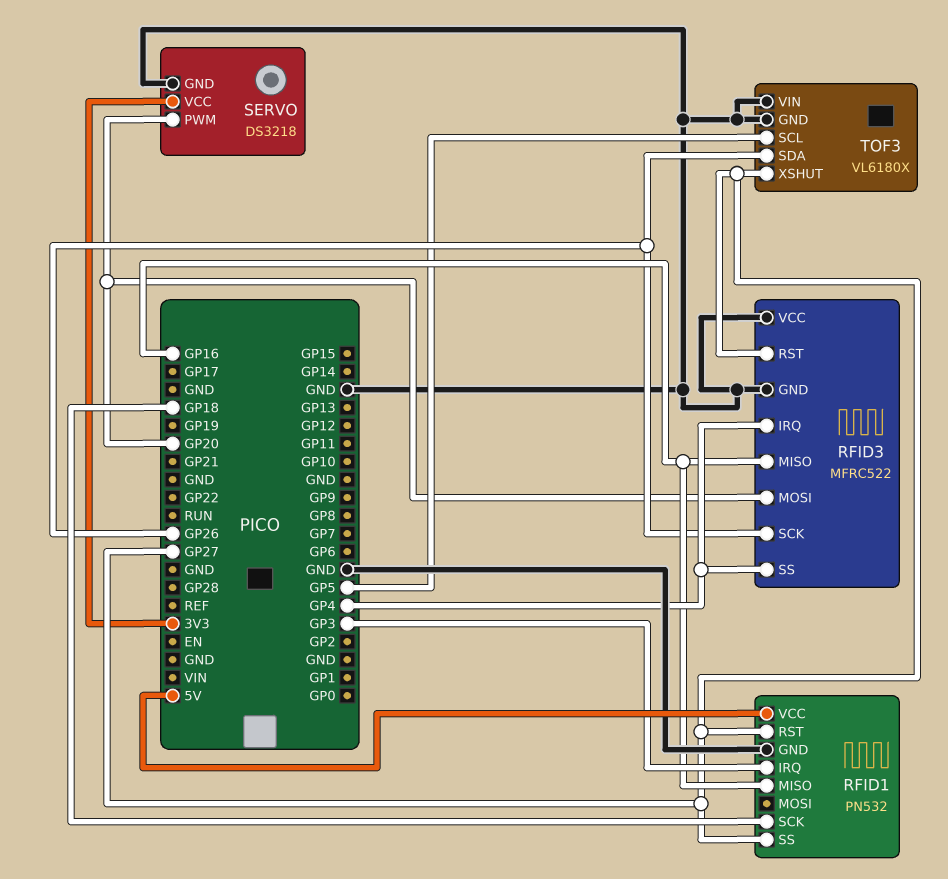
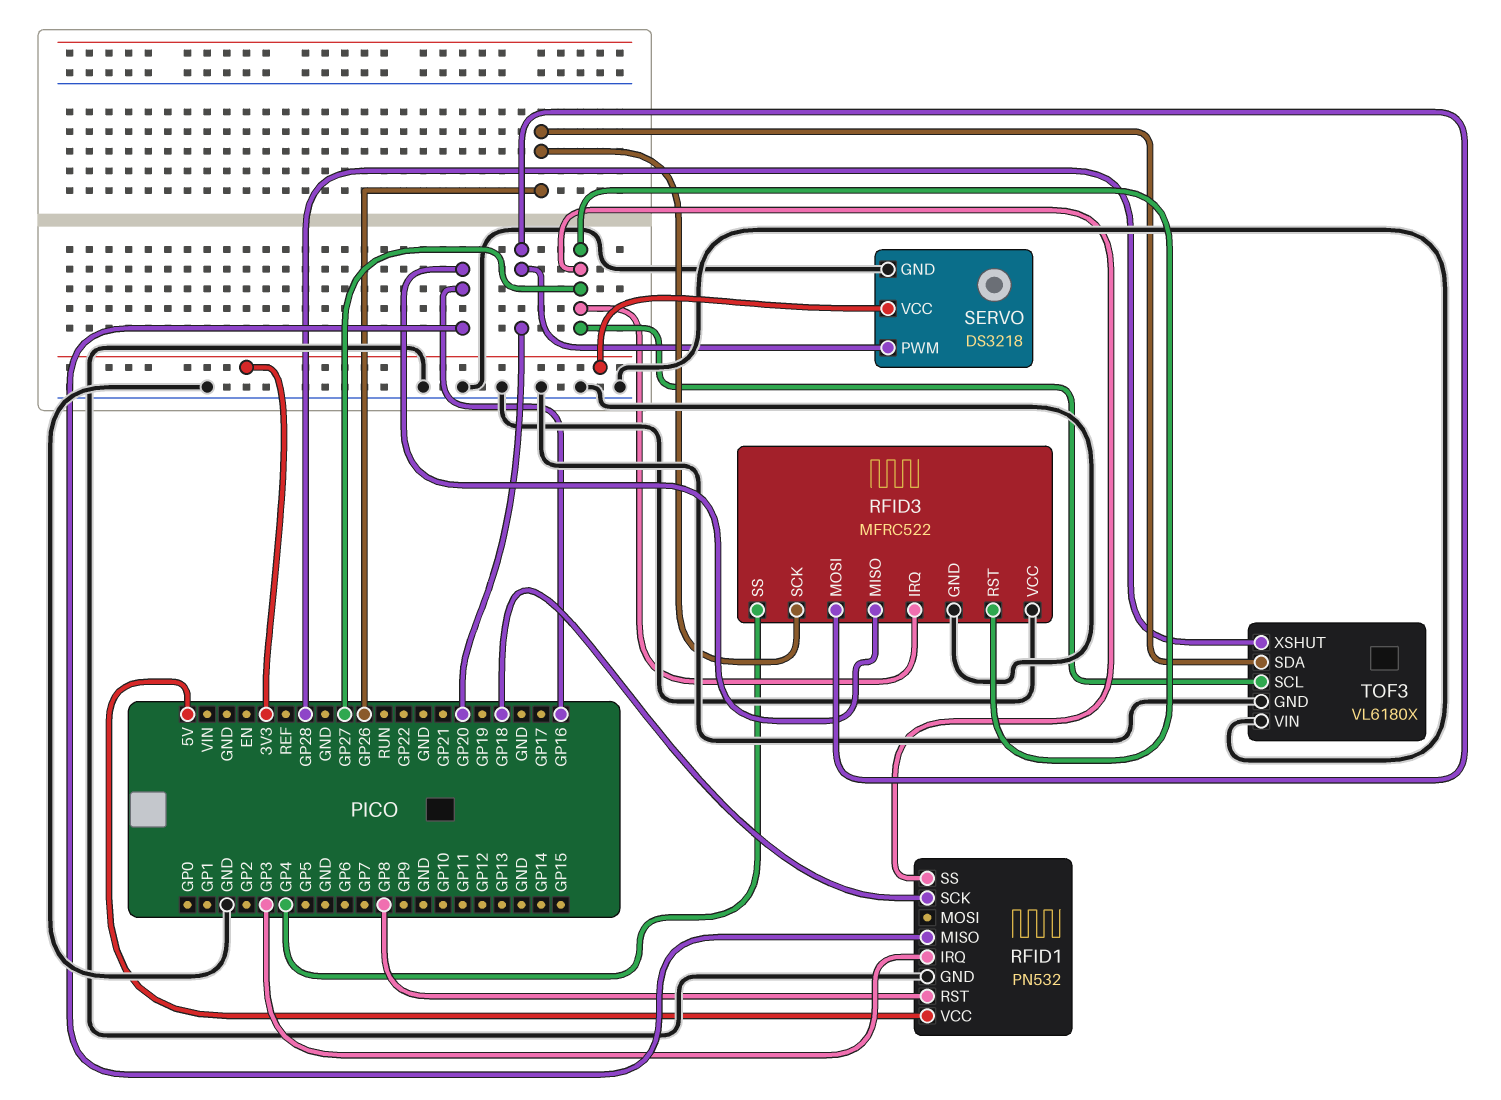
RFID1 pin RST: GP27 -> GP8
RFID3 pin IRQ: GP4 -> GP27
TOF3 pin SCL: GP5 -> GP27
TOF3 pin XSHUT: GP27 -> GP28

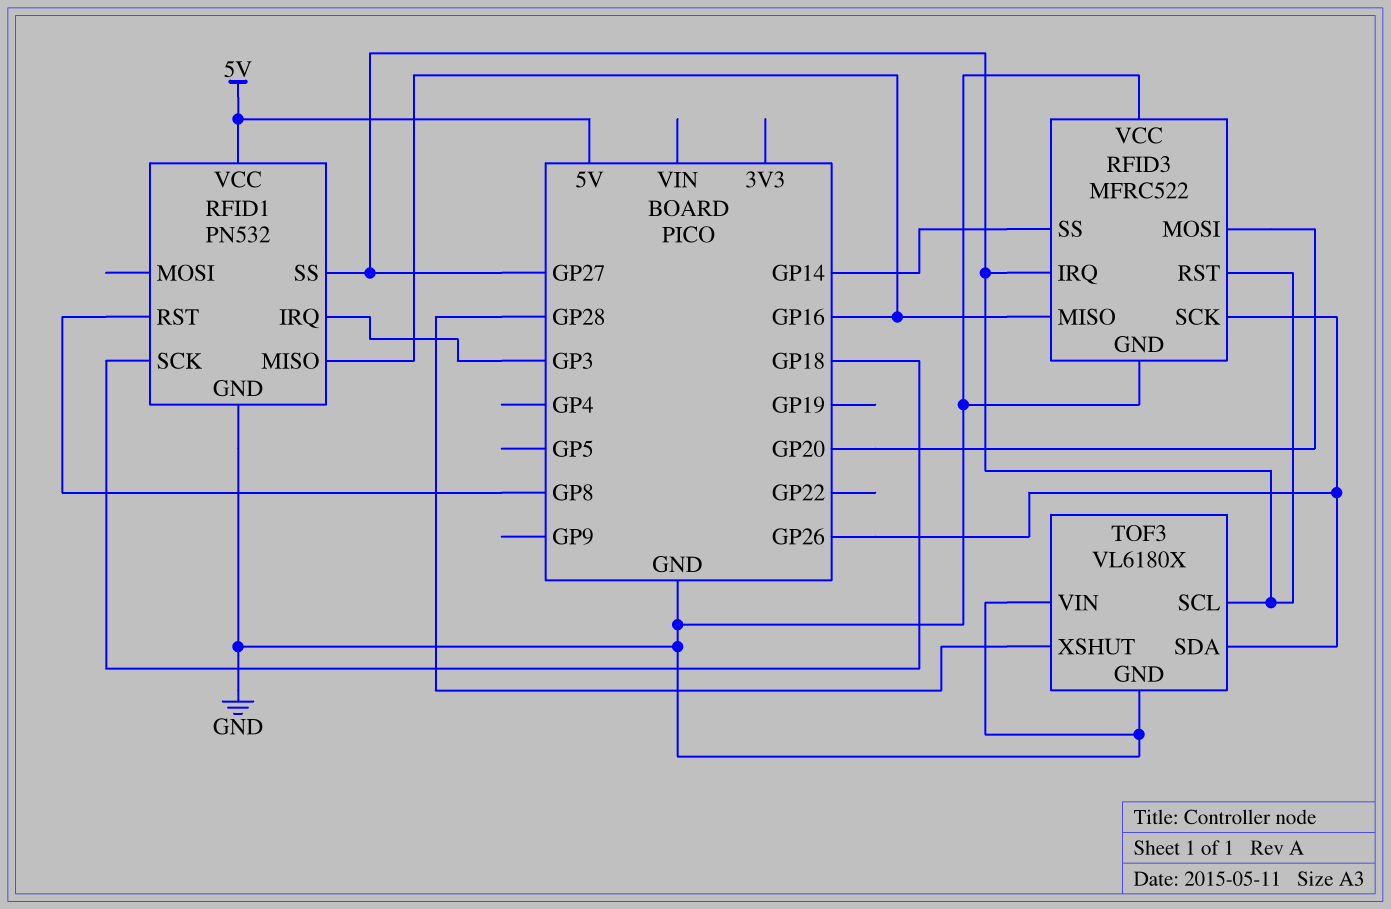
RFID3 pin SS: GP4 -> GP14
SERVO: DS3218 -> none
SERVO pin GND: GND -> none
SERVO pin PWM: GP20 -> none
SERVO pin VCC: 3V3 -> none

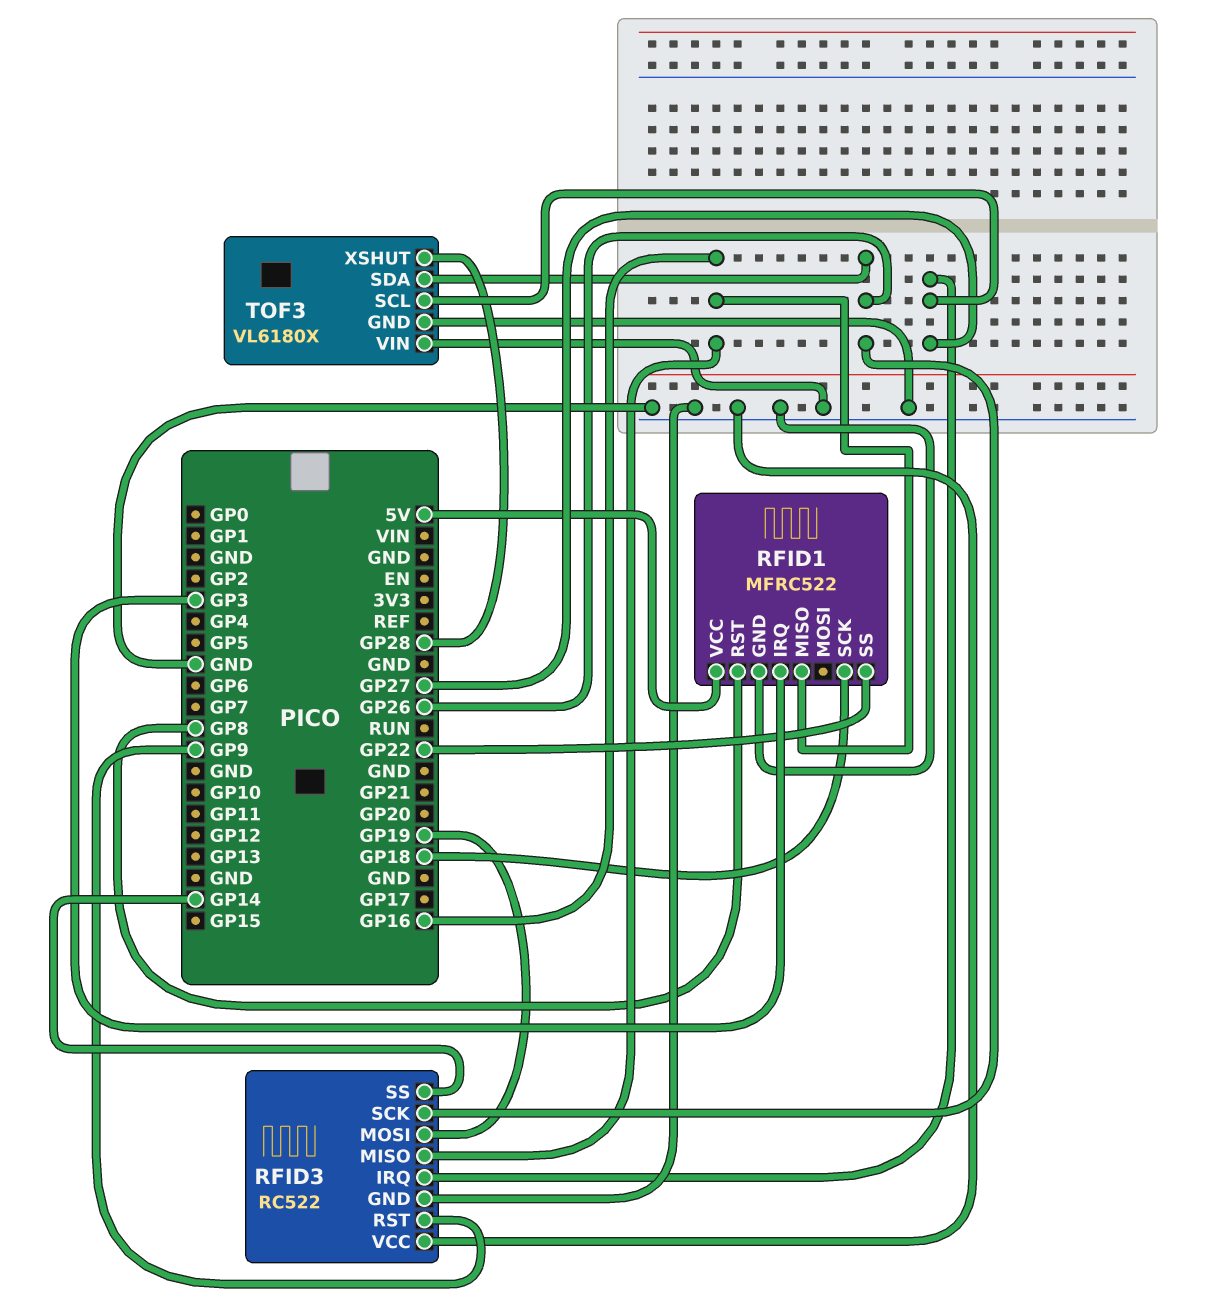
RFID1: PN532 -> MFRC522
RFID1 pin SS: GP27 -> GP22
RFID3: MFRC522 -> RC522
RFID3 pin MOSI: GP20 -> GP19
RFID3 pin RST: GP27 -> GP9

